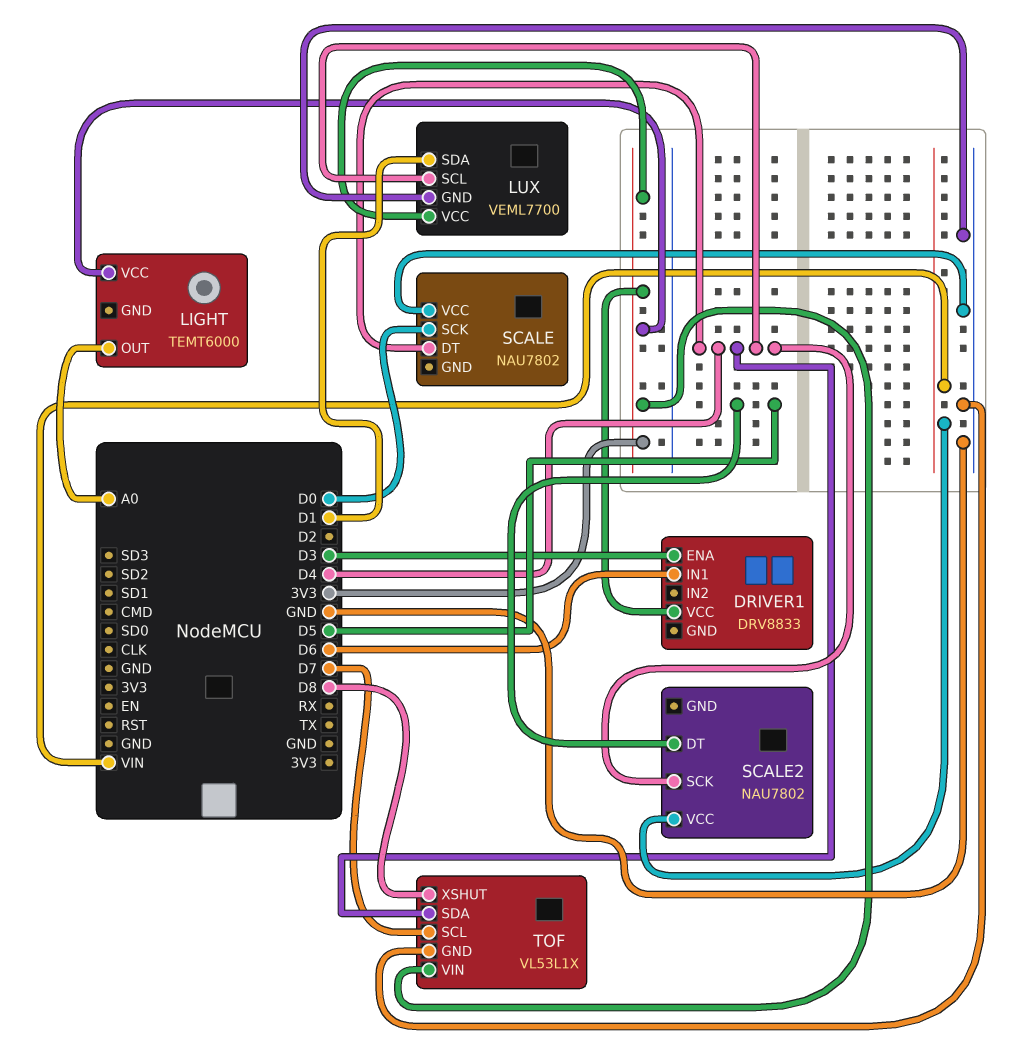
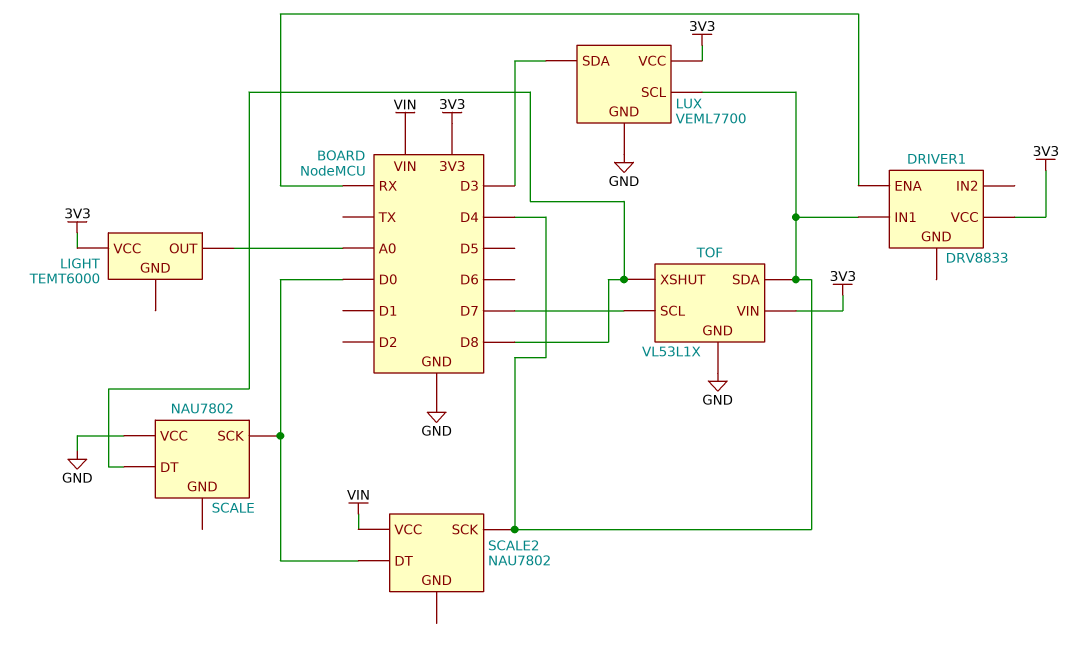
DRIVER1 pin ENA: D3 -> RX
DRIVER1 pin IN1: D6 -> D4
LUX pin SDA: D1 -> D3
SCALE pin DT: D4 -> D8
SCALE2 pin DT: D5 -> D0

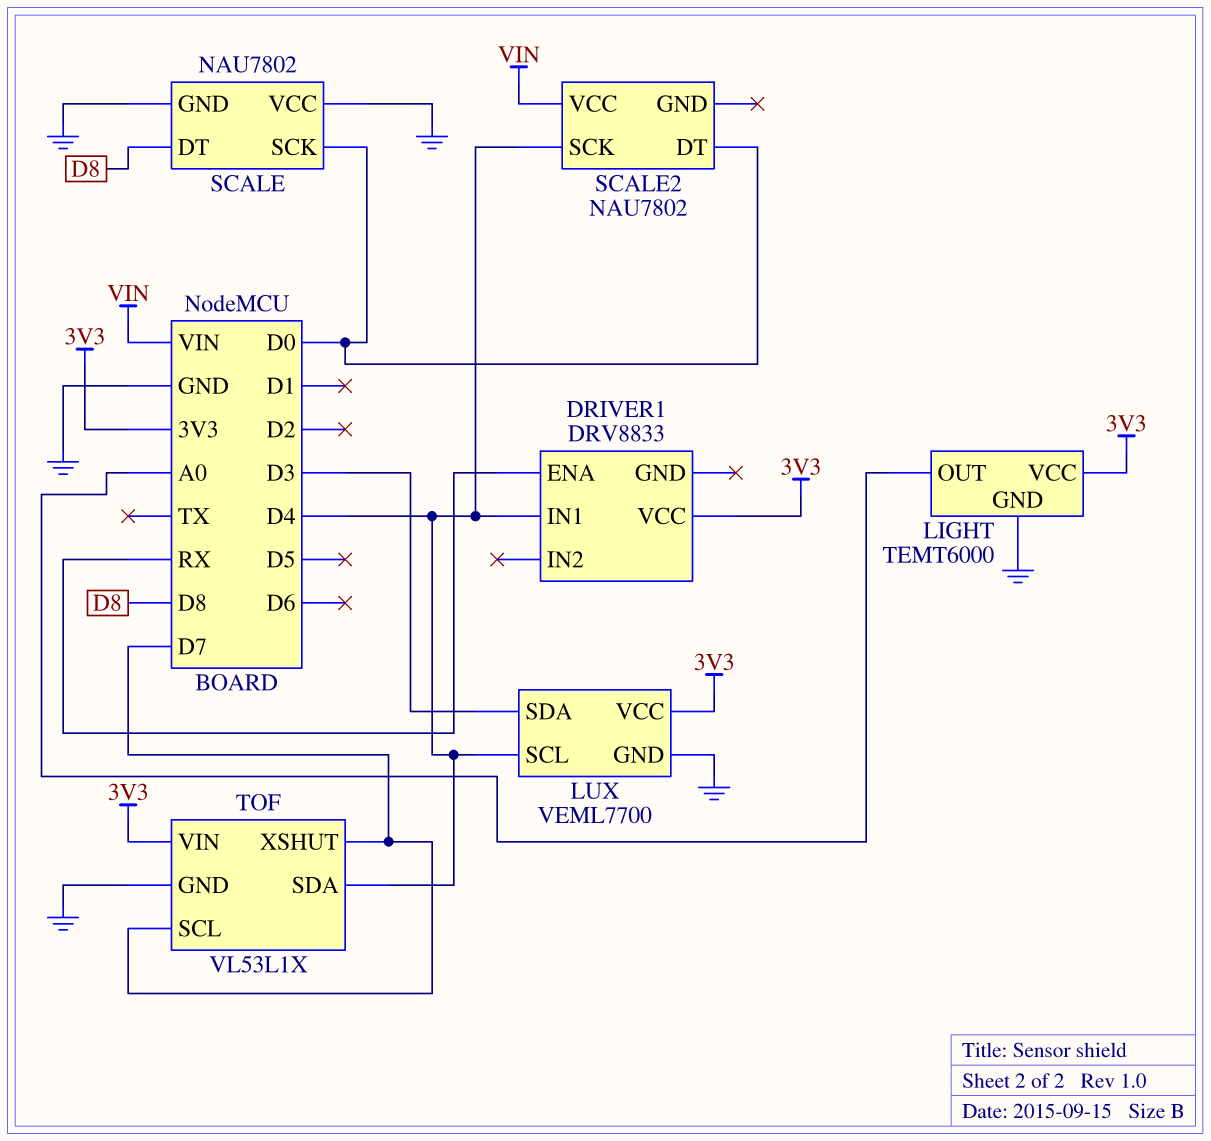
LIGHT pin GND: none -> GND
SCALE pin GND: none -> GND
TOF pin XSHUT: D8 -> D7

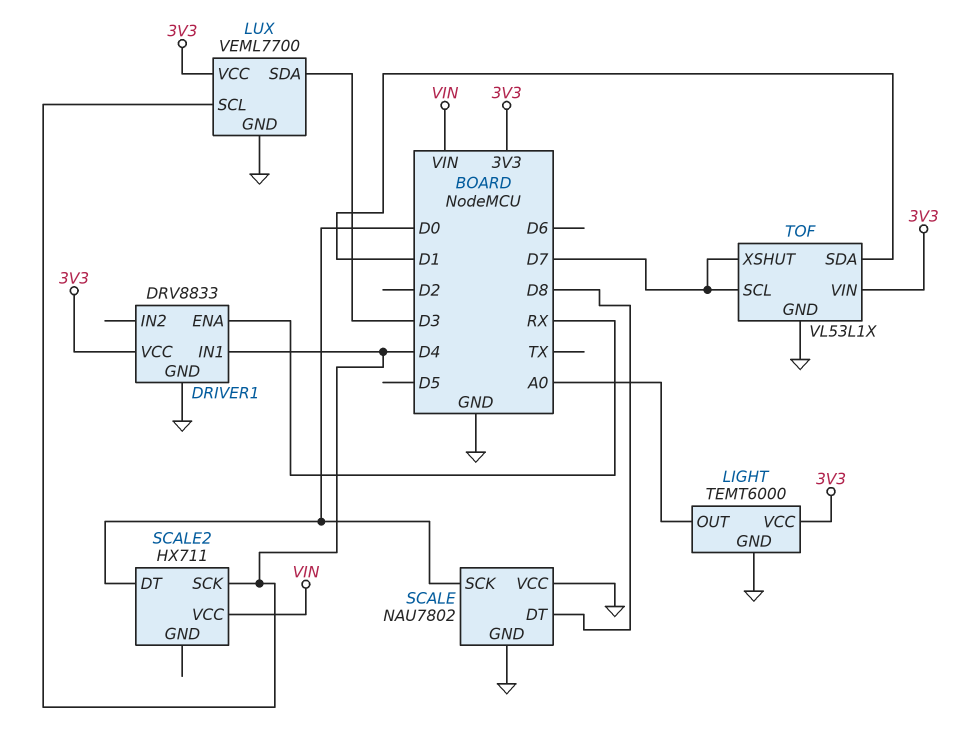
DRIVER1 pin GND: none -> GND
SCALE2: NAU7802 -> HX711
TOF pin SDA: D4 -> D1

